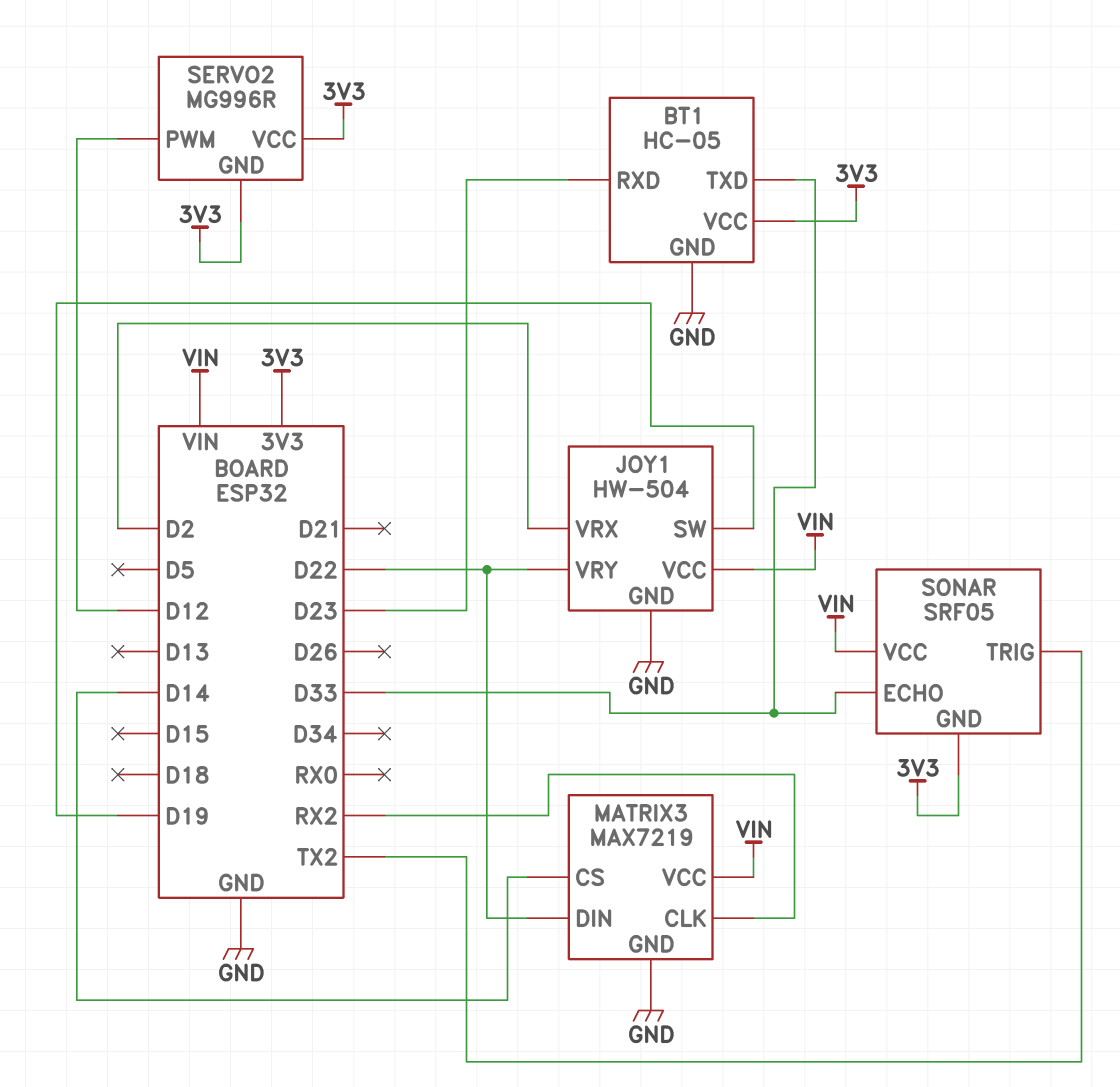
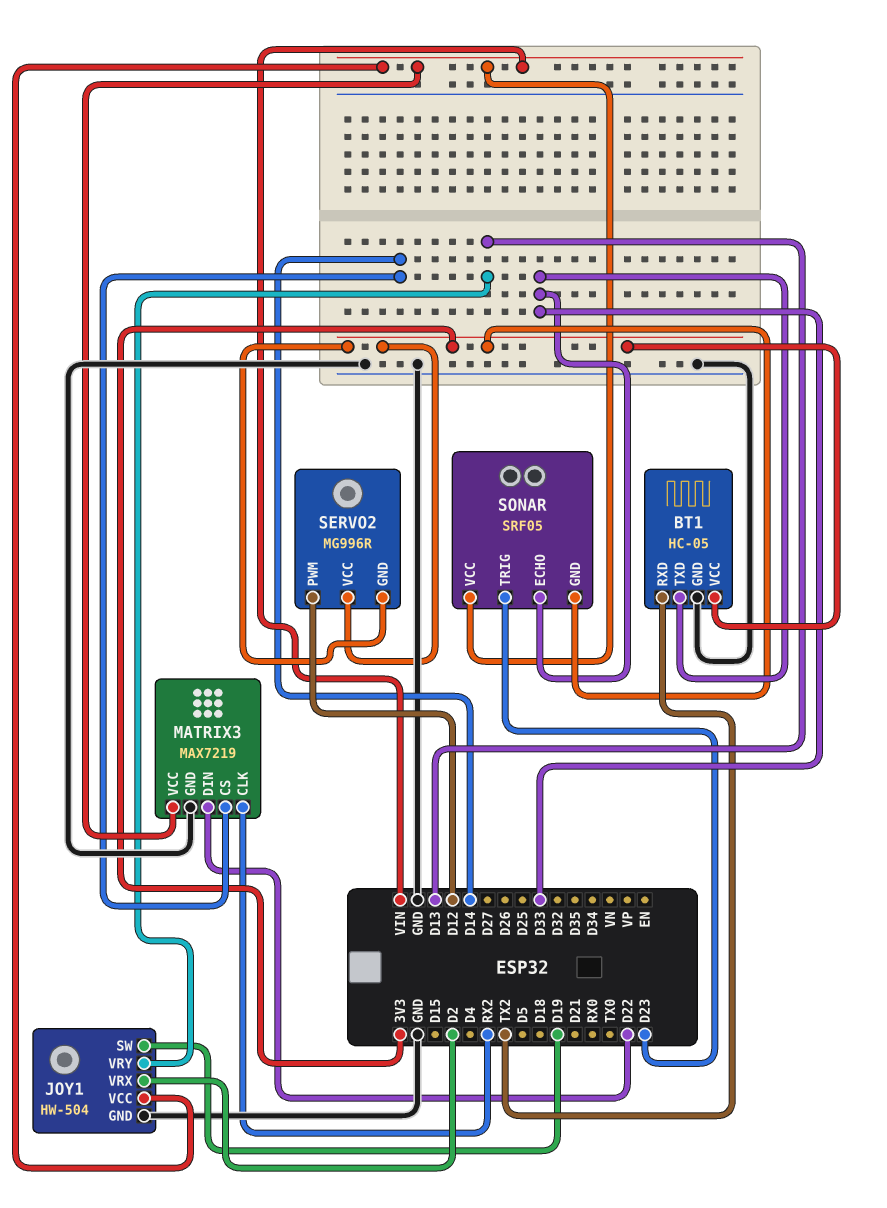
BT1 pin RXD: D23 -> TX2
JOY1 pin VRY: D22 -> D13
SONAR pin TRIG: TX2 -> D23

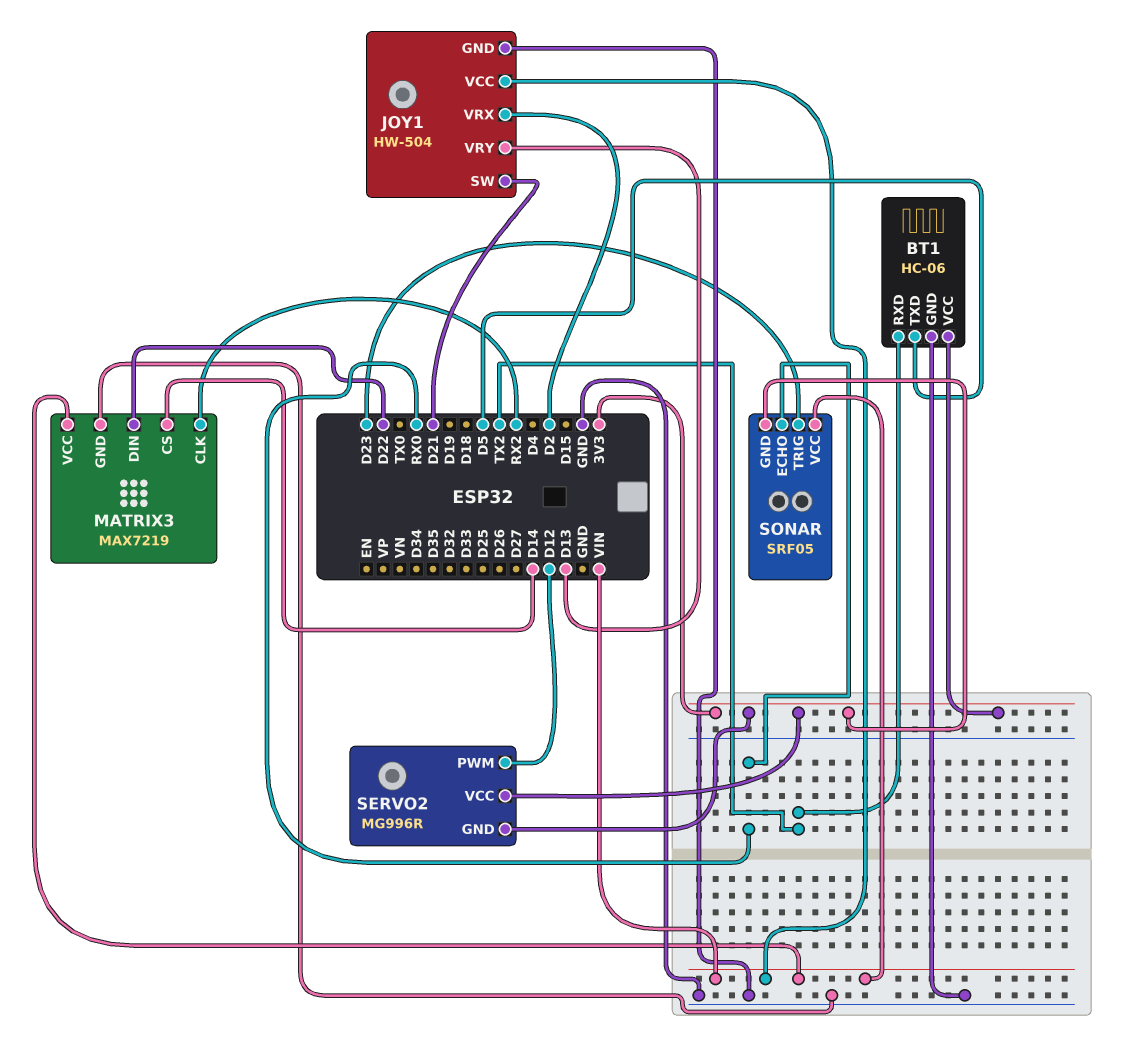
BT1: HC-05 -> HC-06
BT1 pin TXD: D33 -> D5
JOY1 pin SW: D19 -> D21
SONAR pin ECHO: D33 -> RX0

